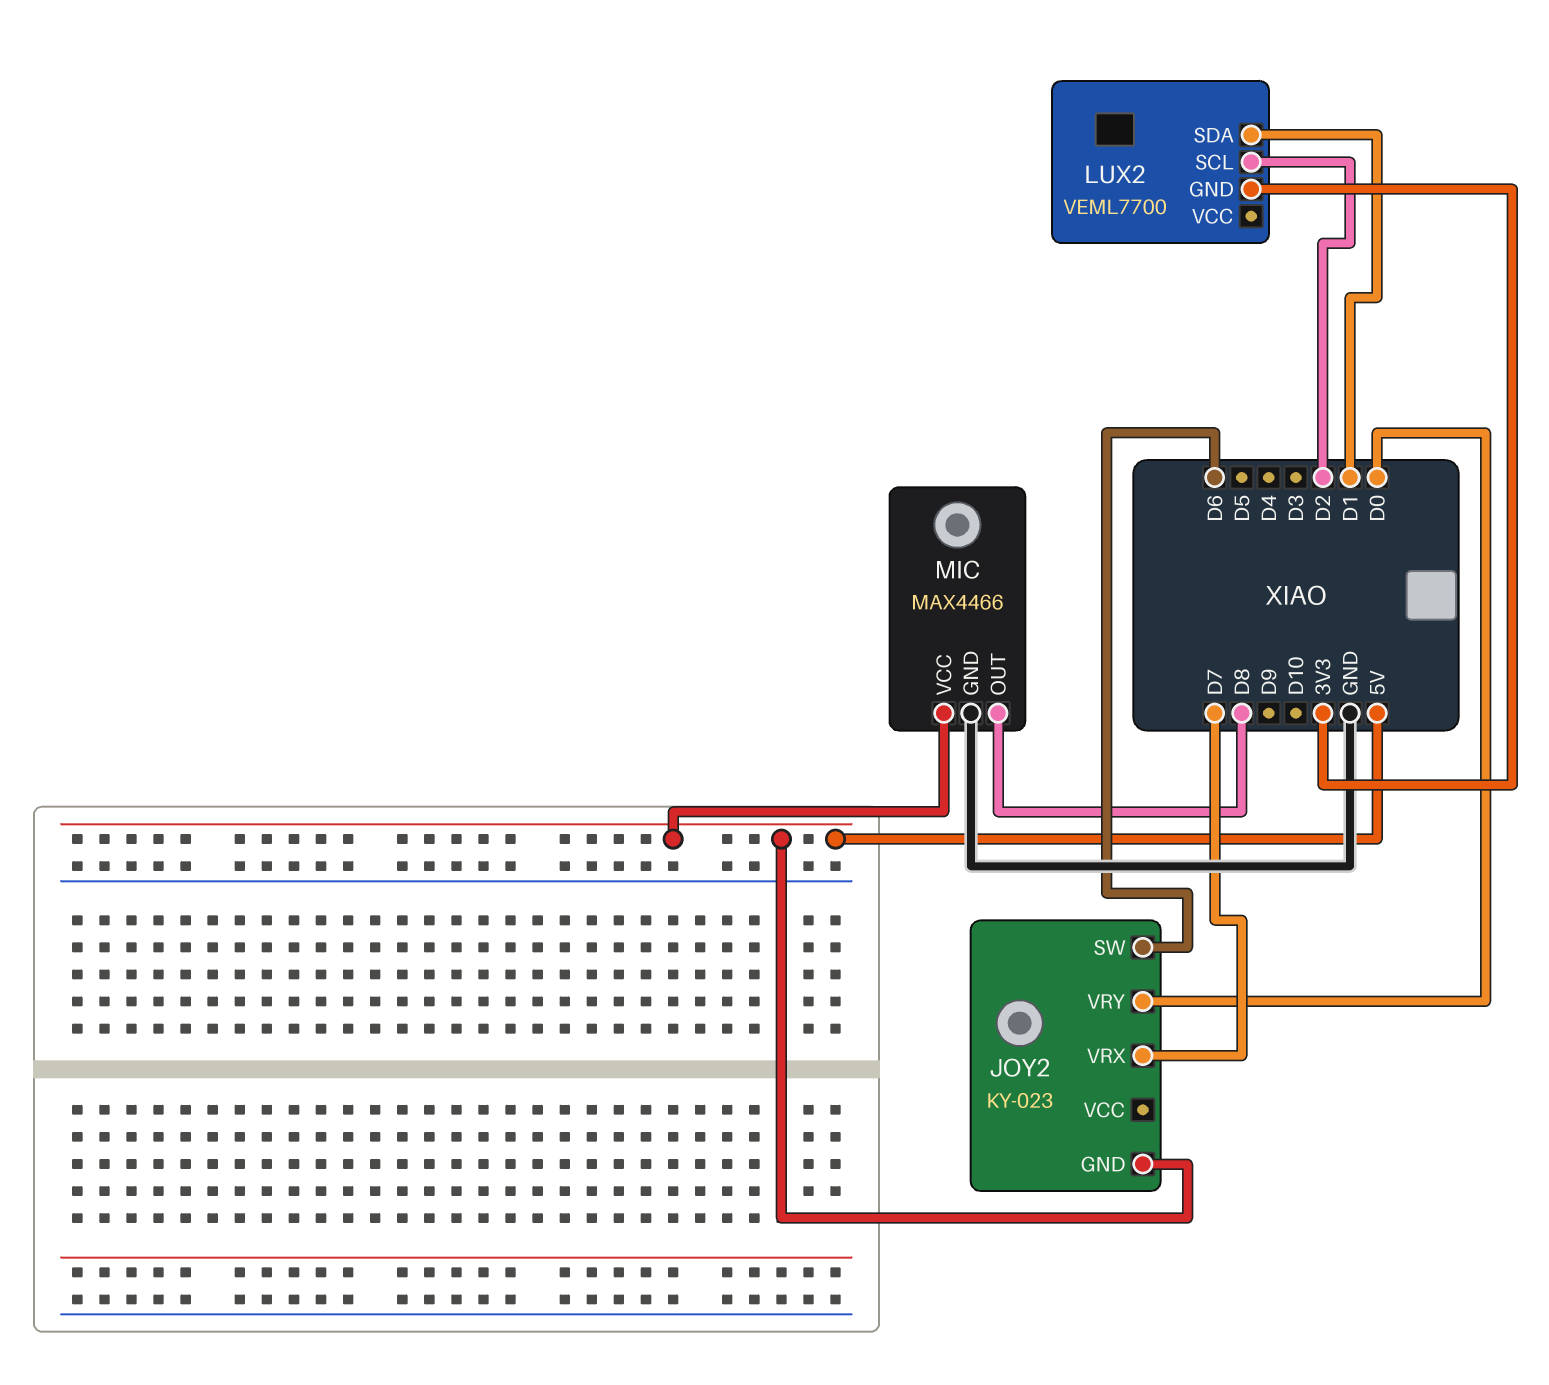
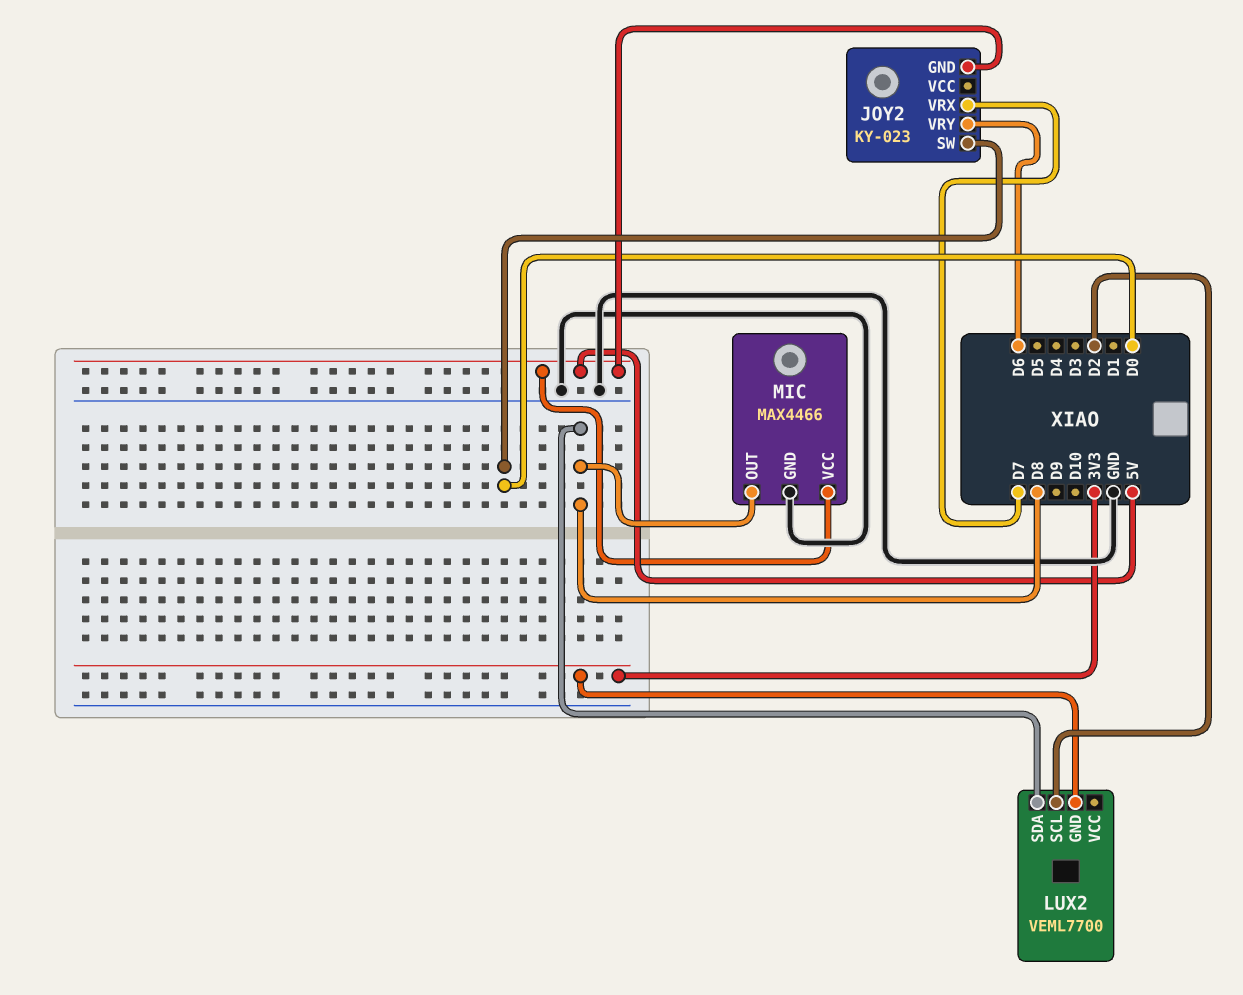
JOY2 pin SW: D6 -> D0
JOY2 pin VRY: D0 -> D6
LUX2 pin SDA: D1 -> D8

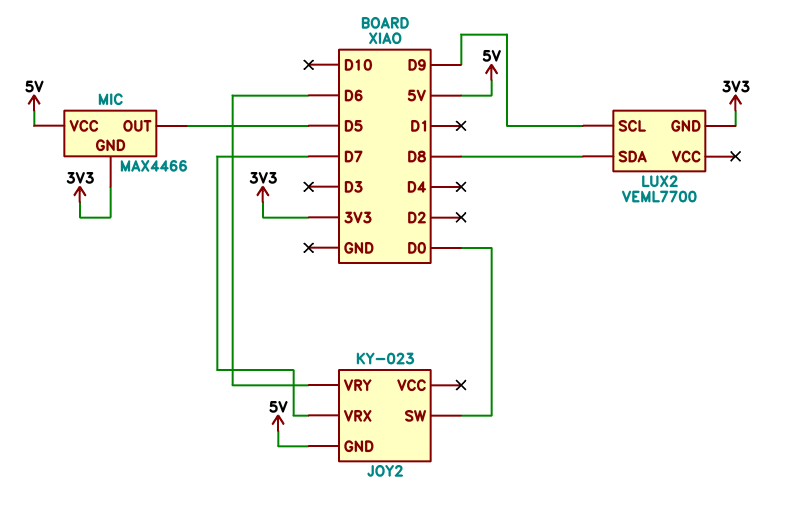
LUX2 pin SCL: D2 -> D9
MIC pin GND: GND -> 3V3
MIC pin OUT: D8 -> D5

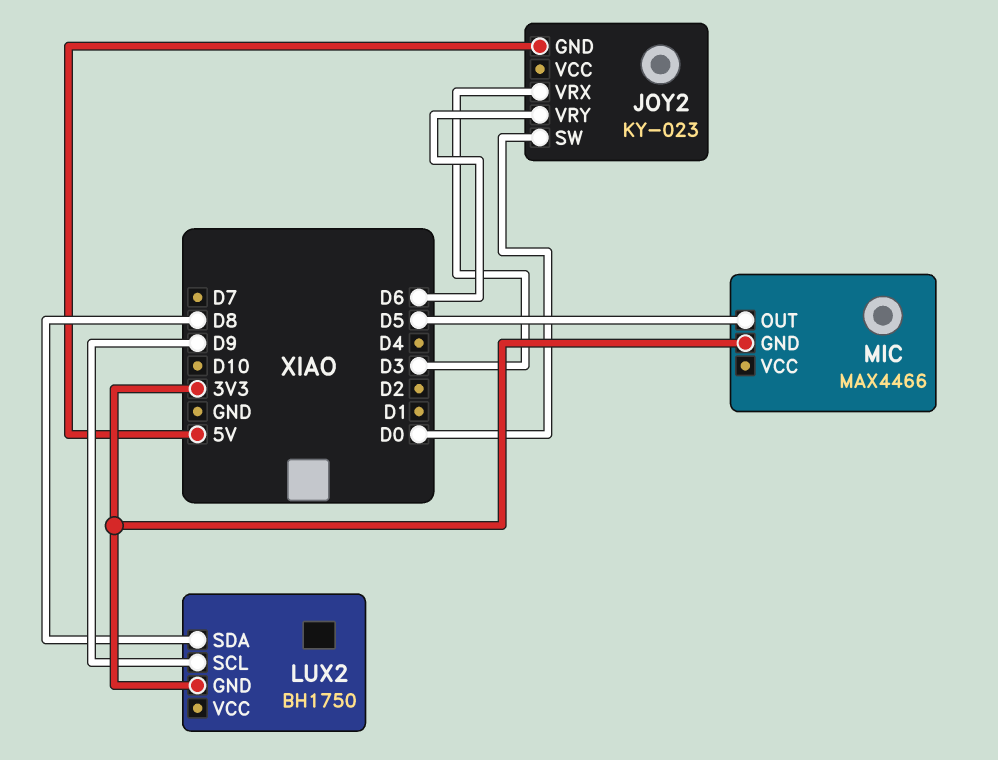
JOY2 pin VRX: D7 -> D3
LUX2: VEML7700 -> BH1750
MIC pin VCC: 5V -> none

